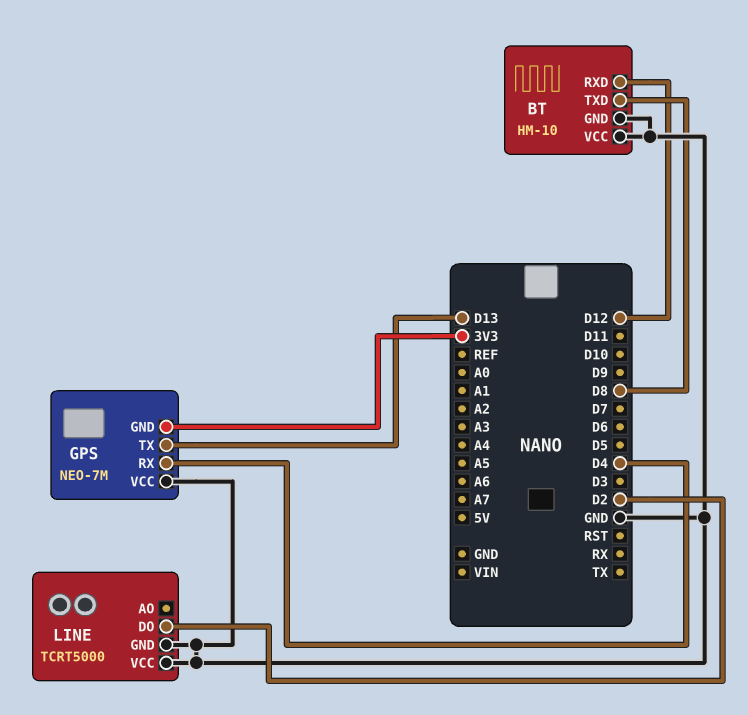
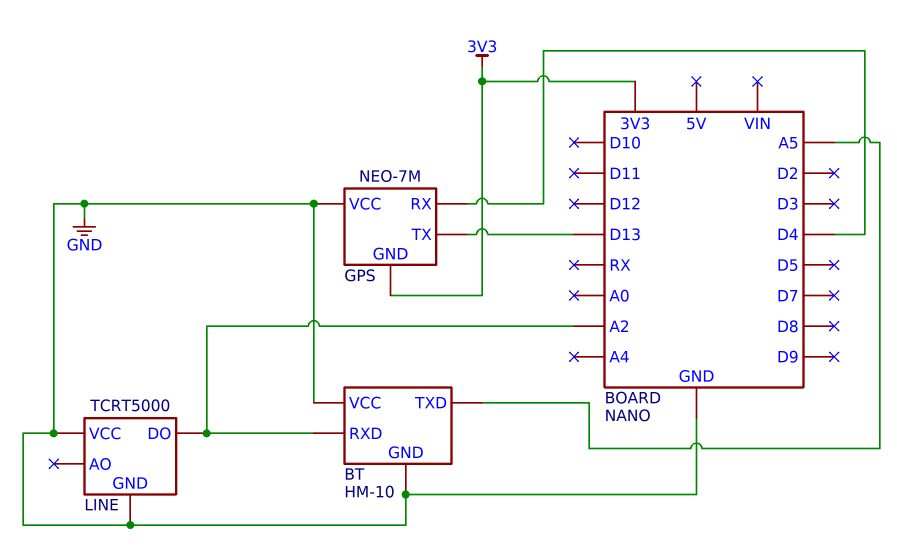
BT pin RXD: D12 -> A2
BT pin TXD: D8 -> A5
LINE pin DO: D2 -> A2

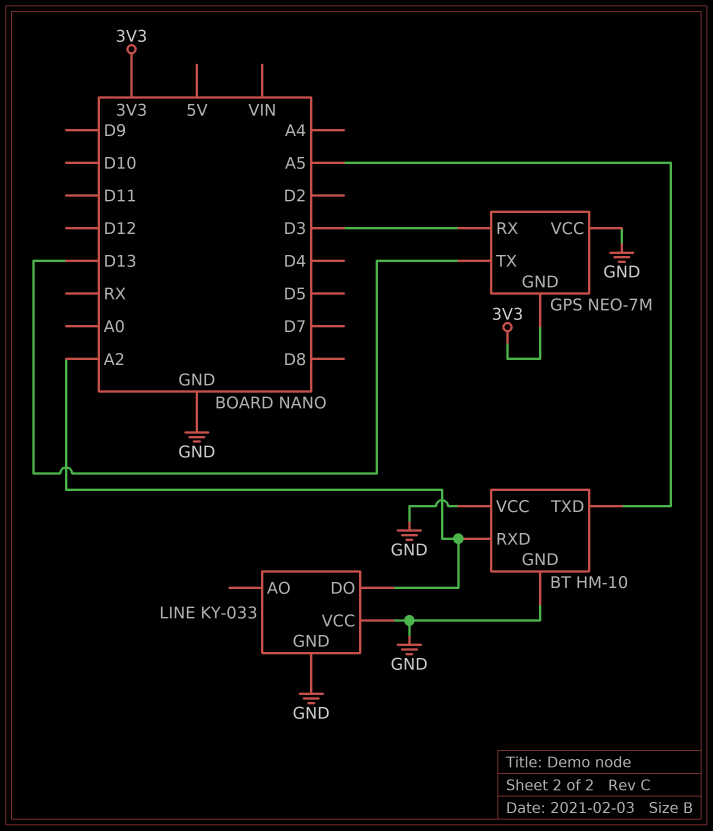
GPS pin RX: D4 -> D3
LINE: TCRT5000 -> KY-033

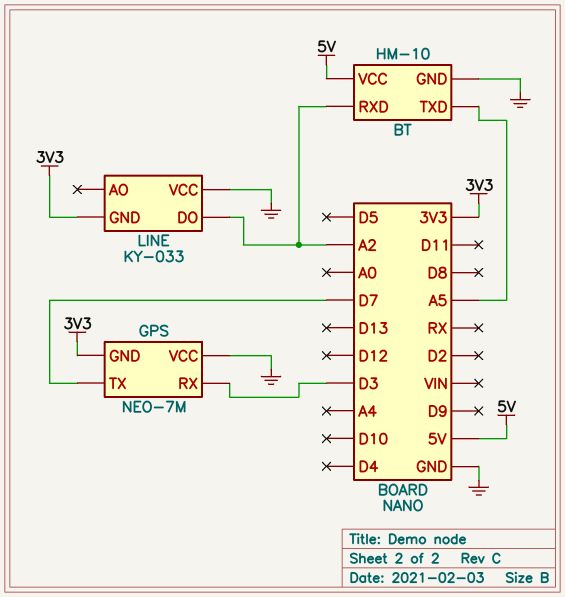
BT pin VCC: GND -> 5V
GPS pin TX: D13 -> D7
LINE pin GND: GND -> 3V3

